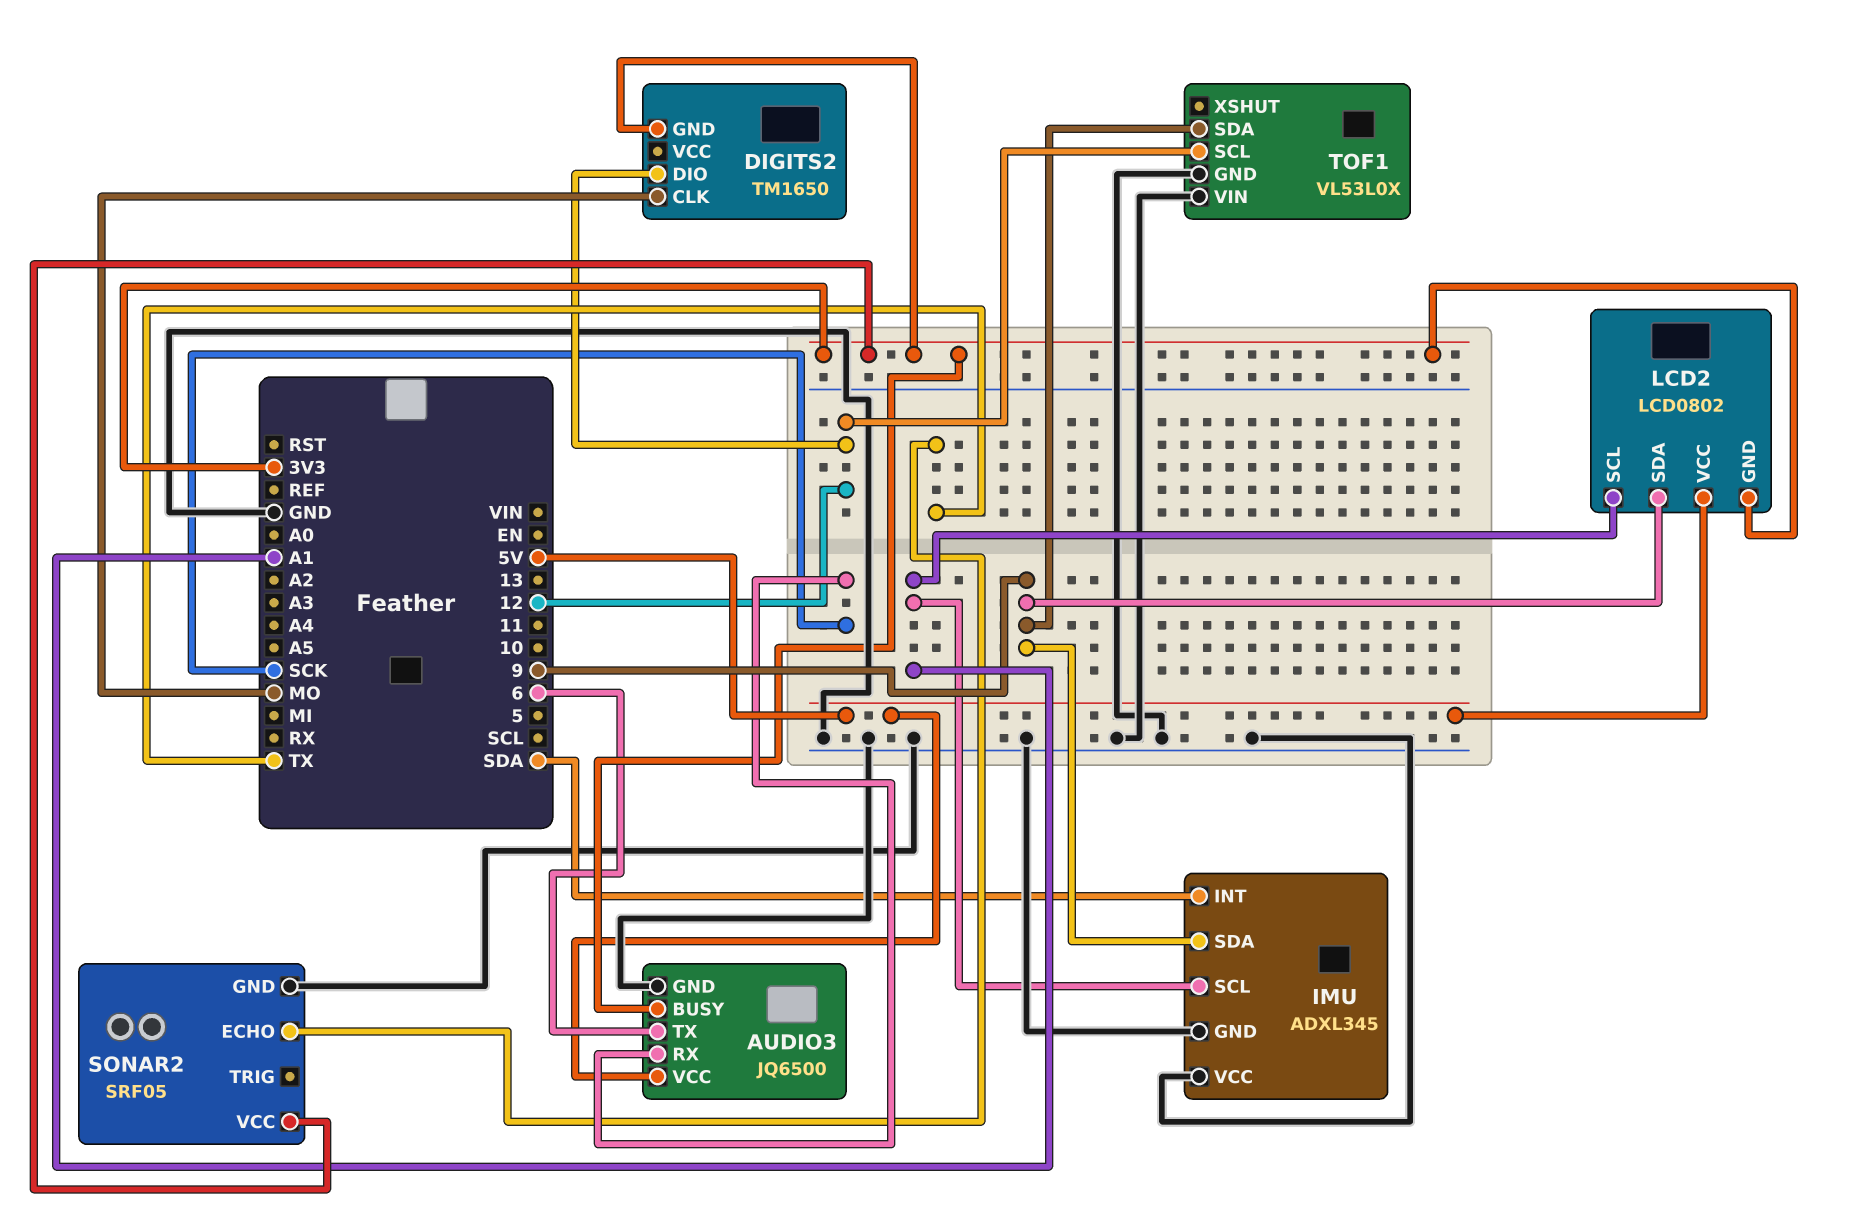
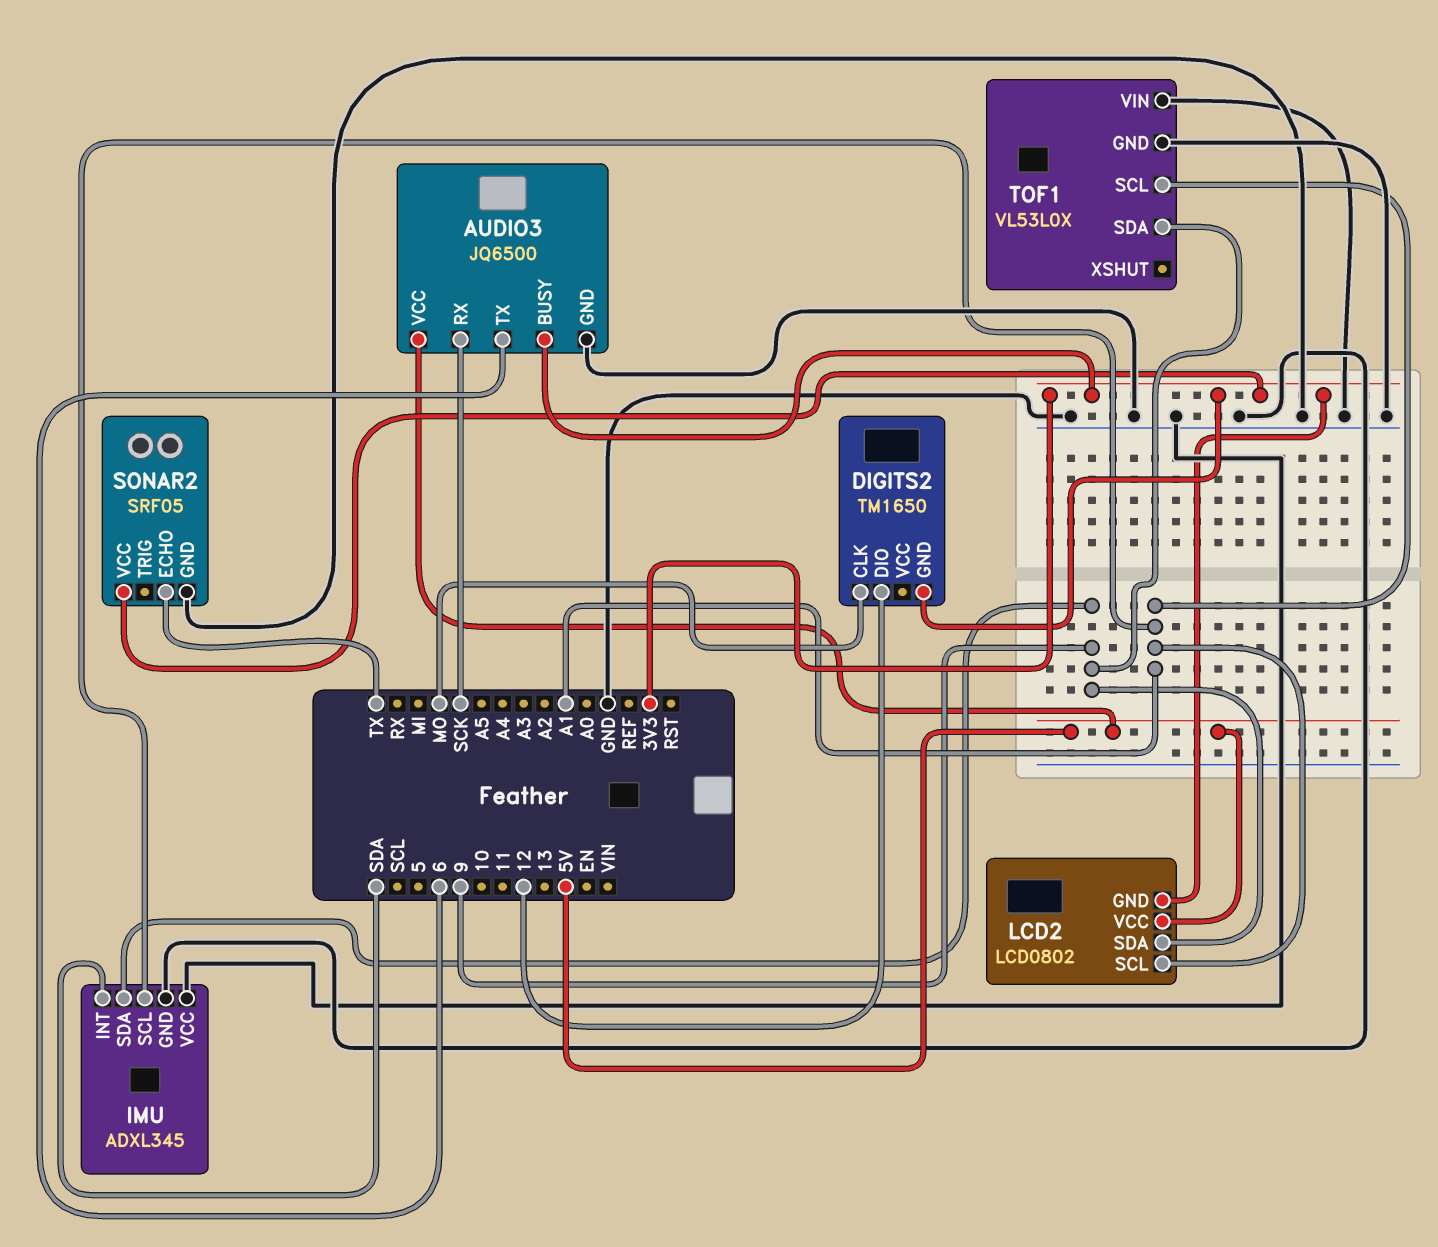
TOF1 pin SCL: 12 -> A1

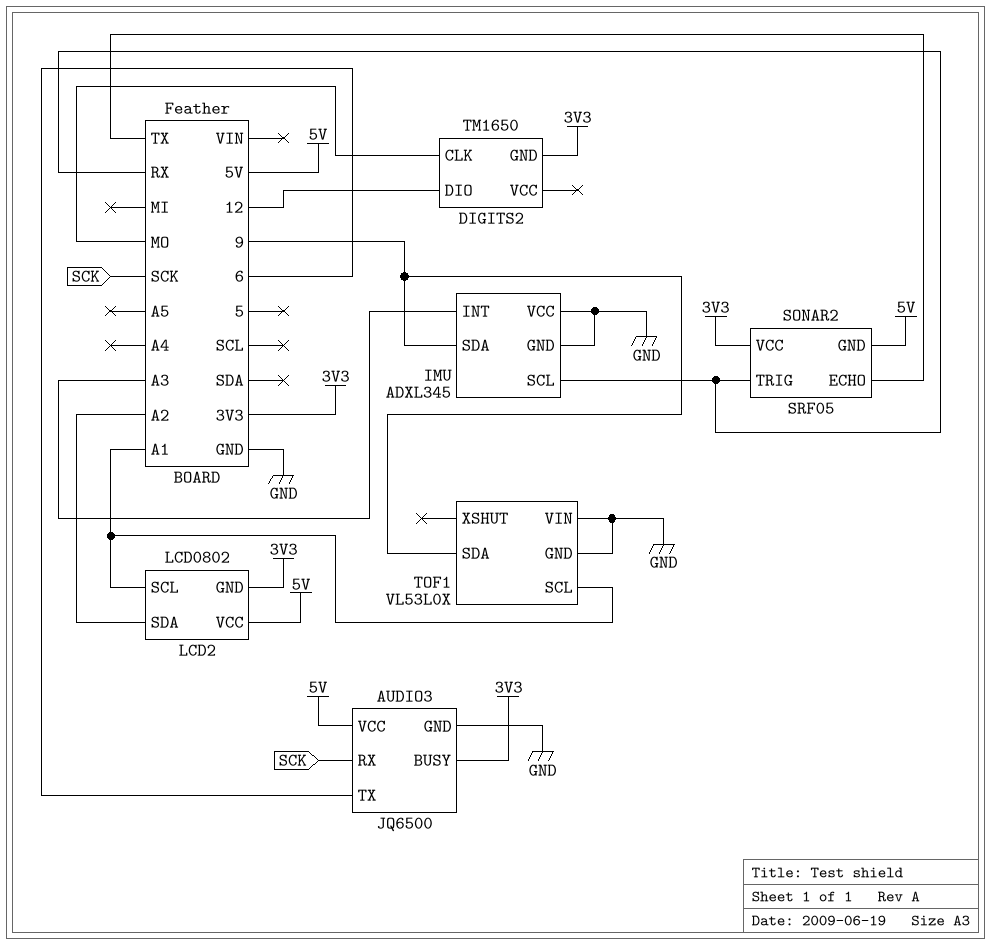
IMU pin INT: SDA -> A3
IMU pin SCL: A1 -> RX
LCD2 pin SDA: 9 -> A2
SONAR2 pin GND: GND -> 5V
SONAR2 pin TRIG: none -> RX

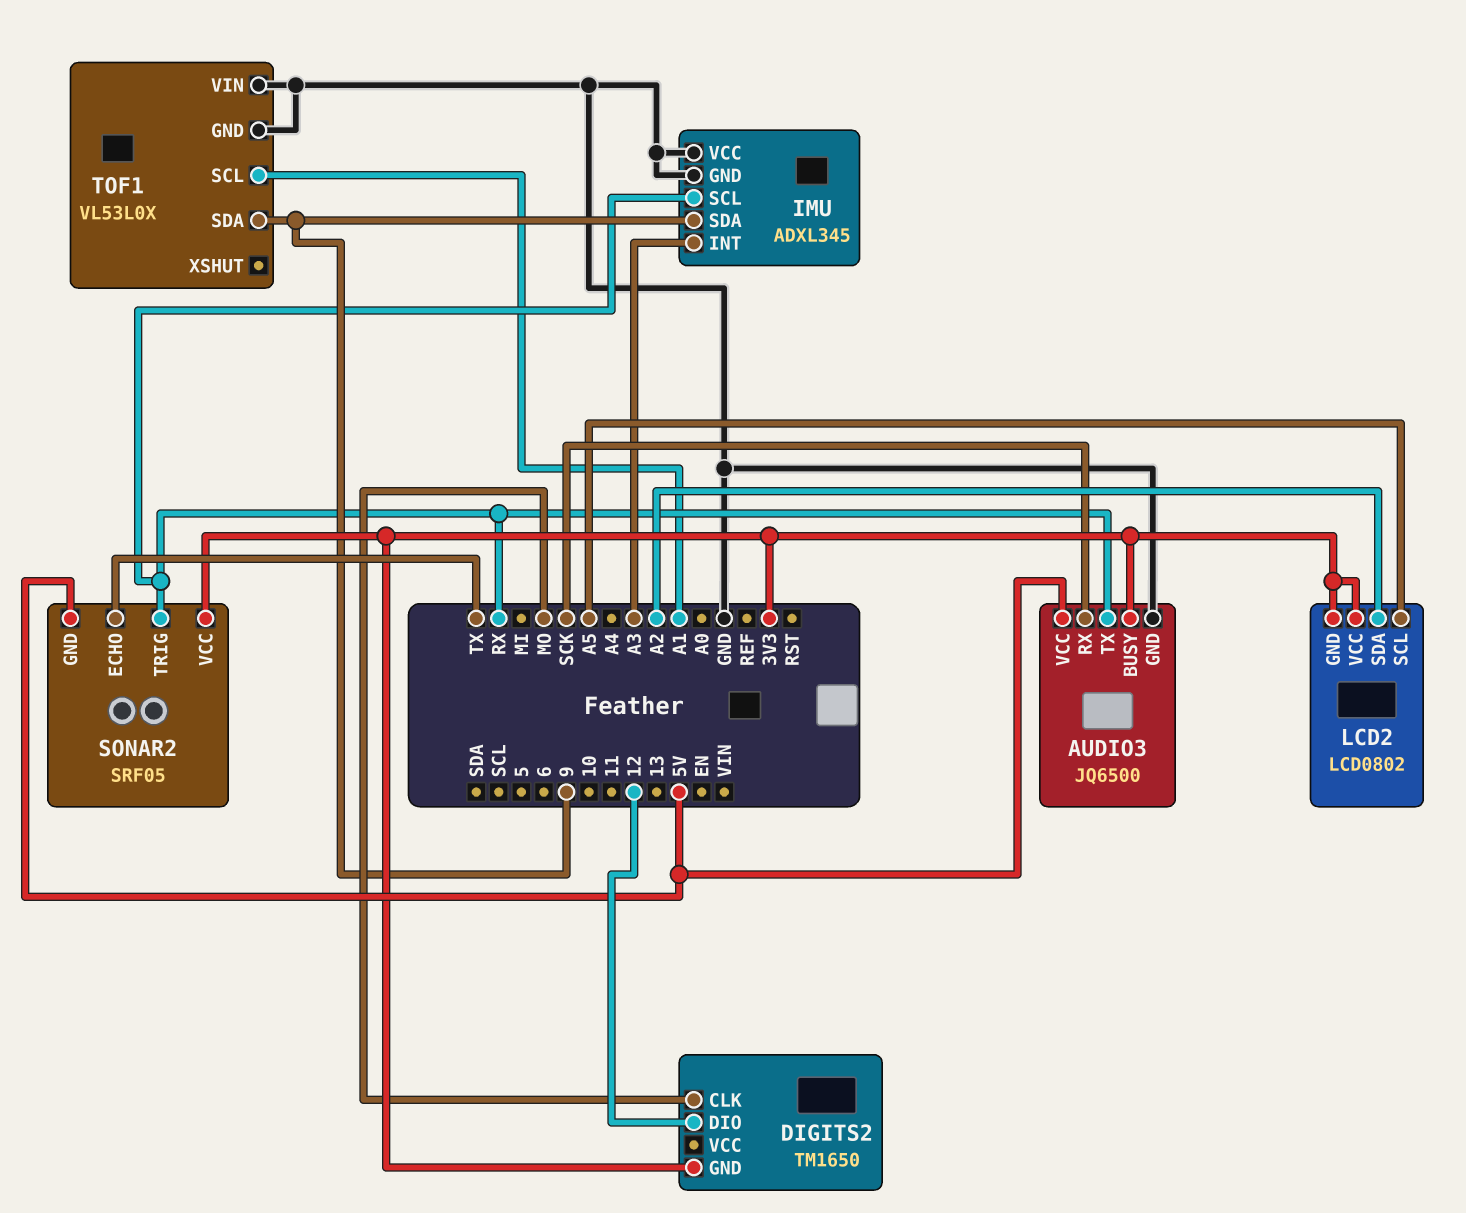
AUDIO3 pin TX: 6 -> RX
LCD2 pin SCL: A1 -> A5
LCD2 pin VCC: 5V -> 3V3

